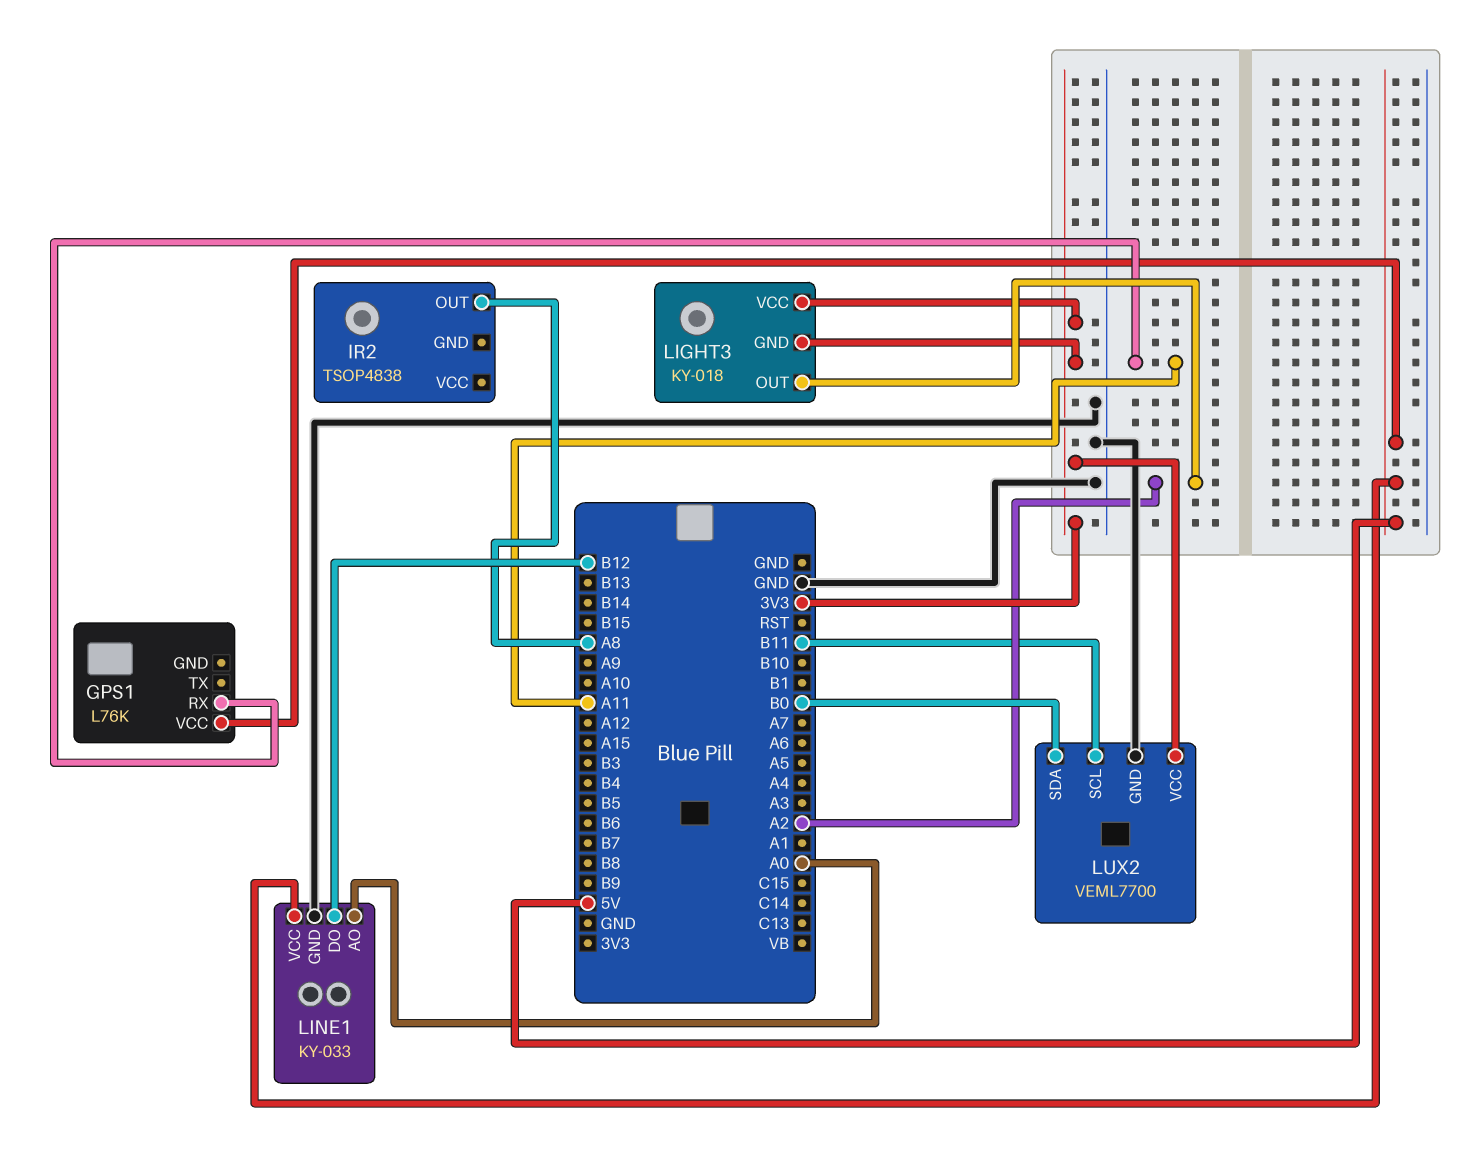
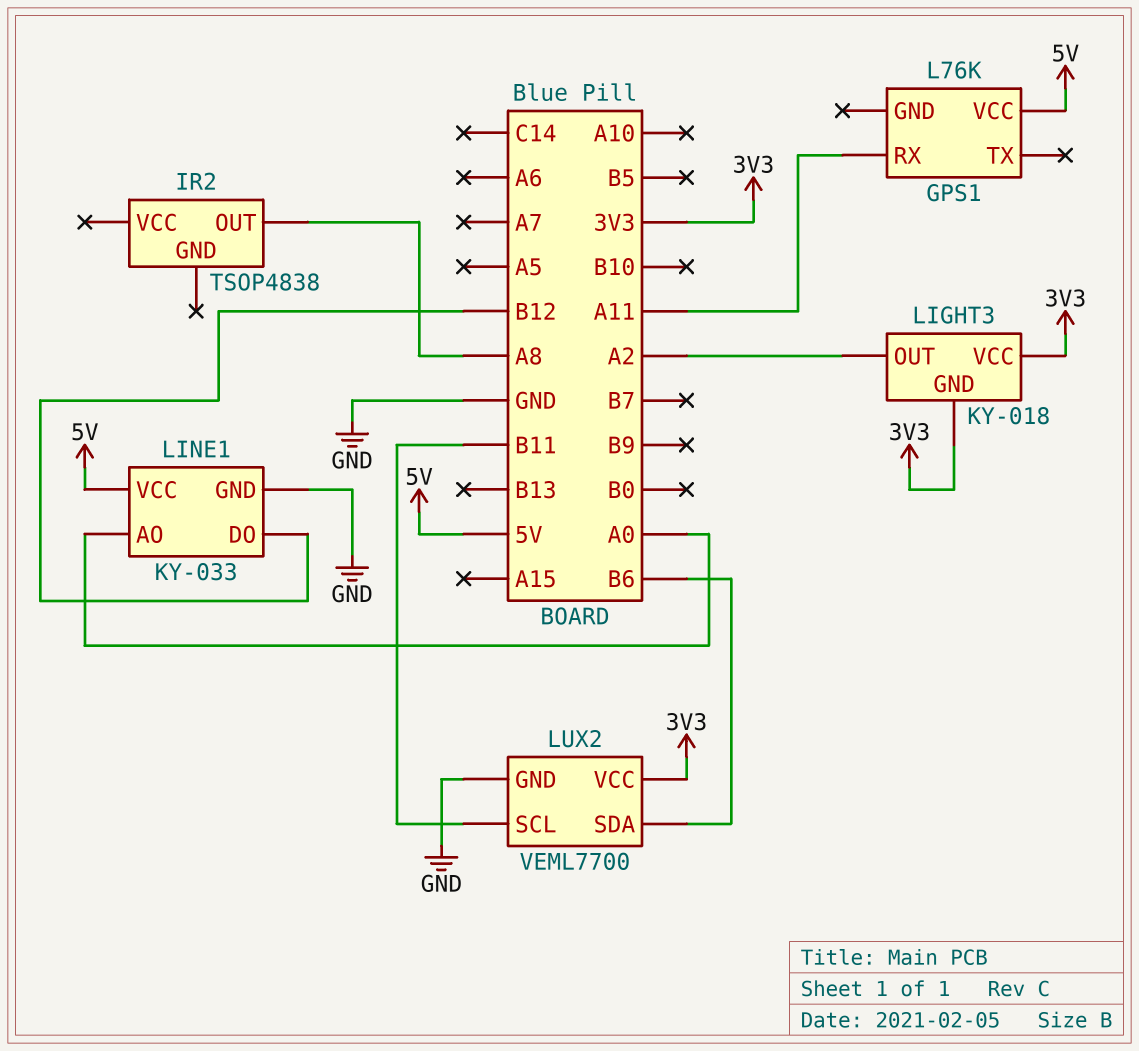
LUX2 pin SDA: B0 -> B6

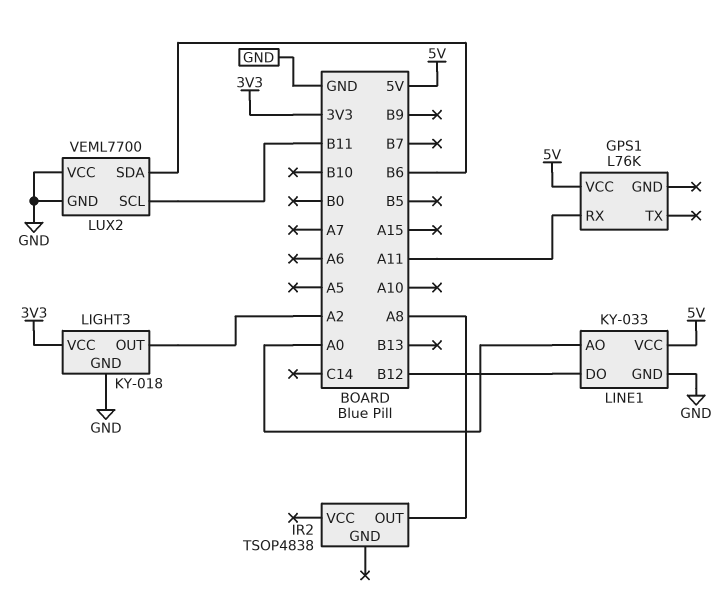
LIGHT3 pin GND: 3V3 -> GND
LUX2 pin VCC: 3V3 -> GND

